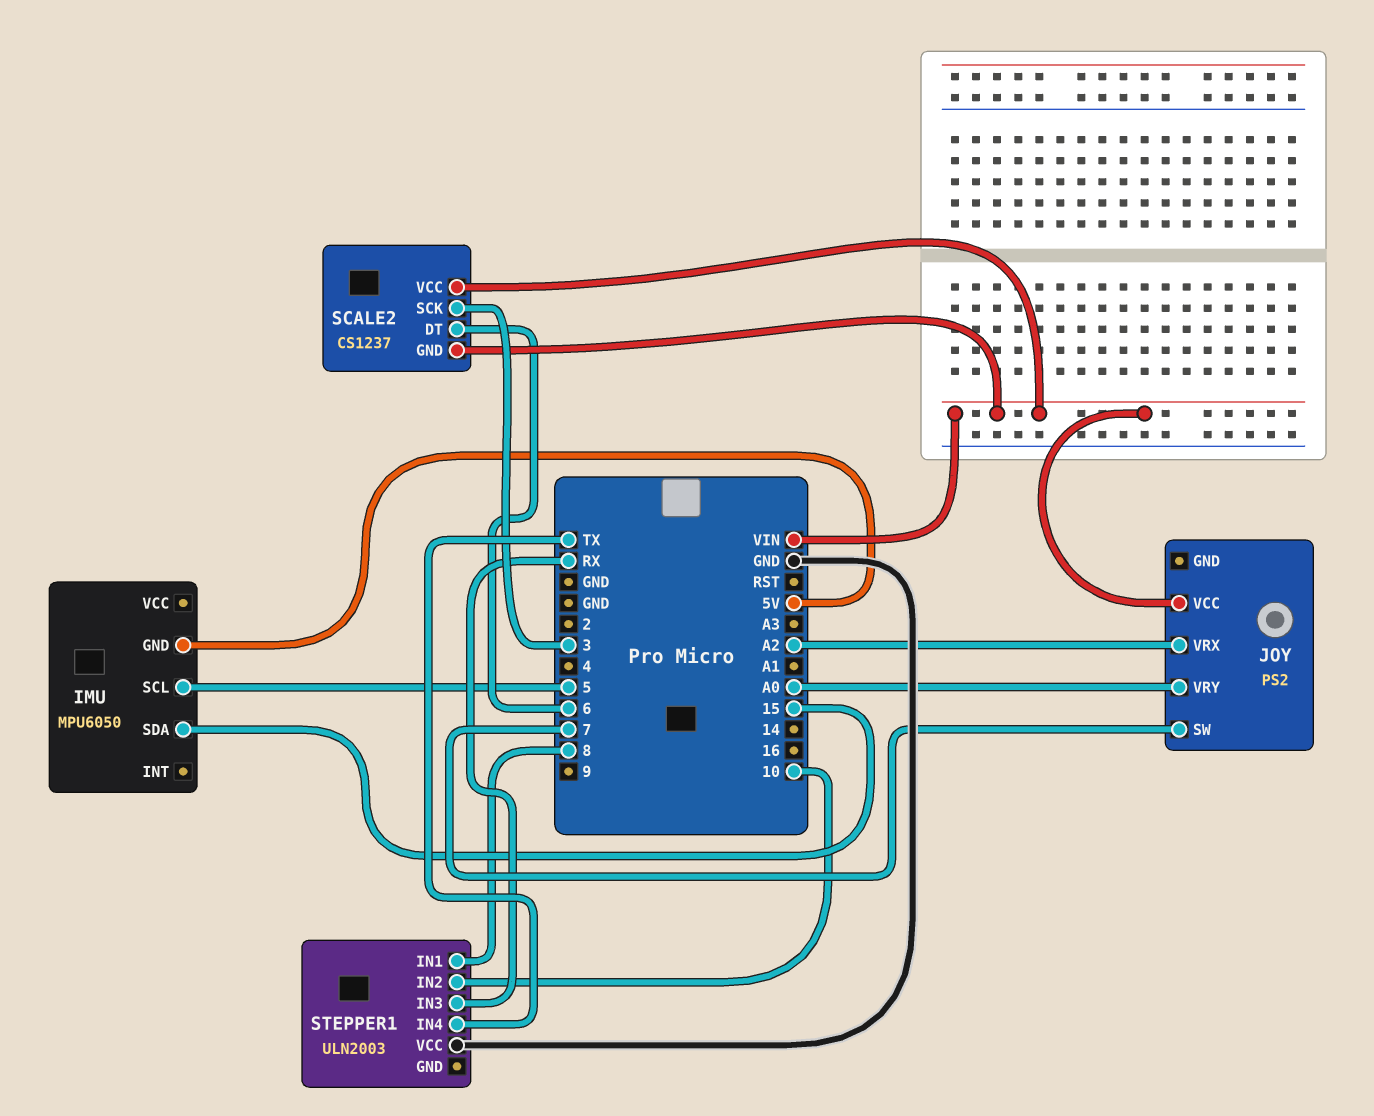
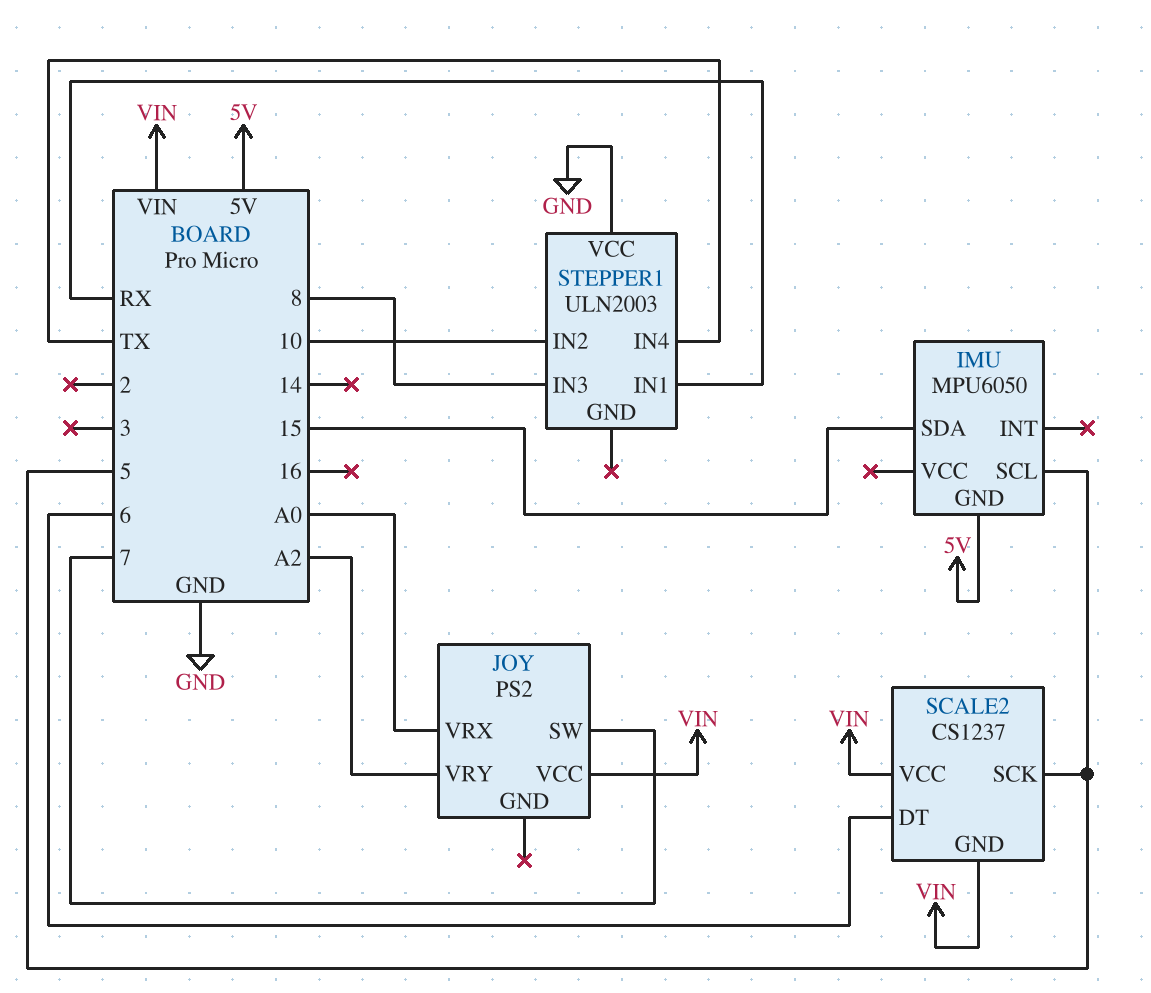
JOY pin VRX: A2 -> A0
JOY pin VRY: A0 -> A2
SCALE2 pin SCK: 3 -> 5
STEPPER1 pin IN1: 8 -> RX
STEPPER1 pin IN3: RX -> 8

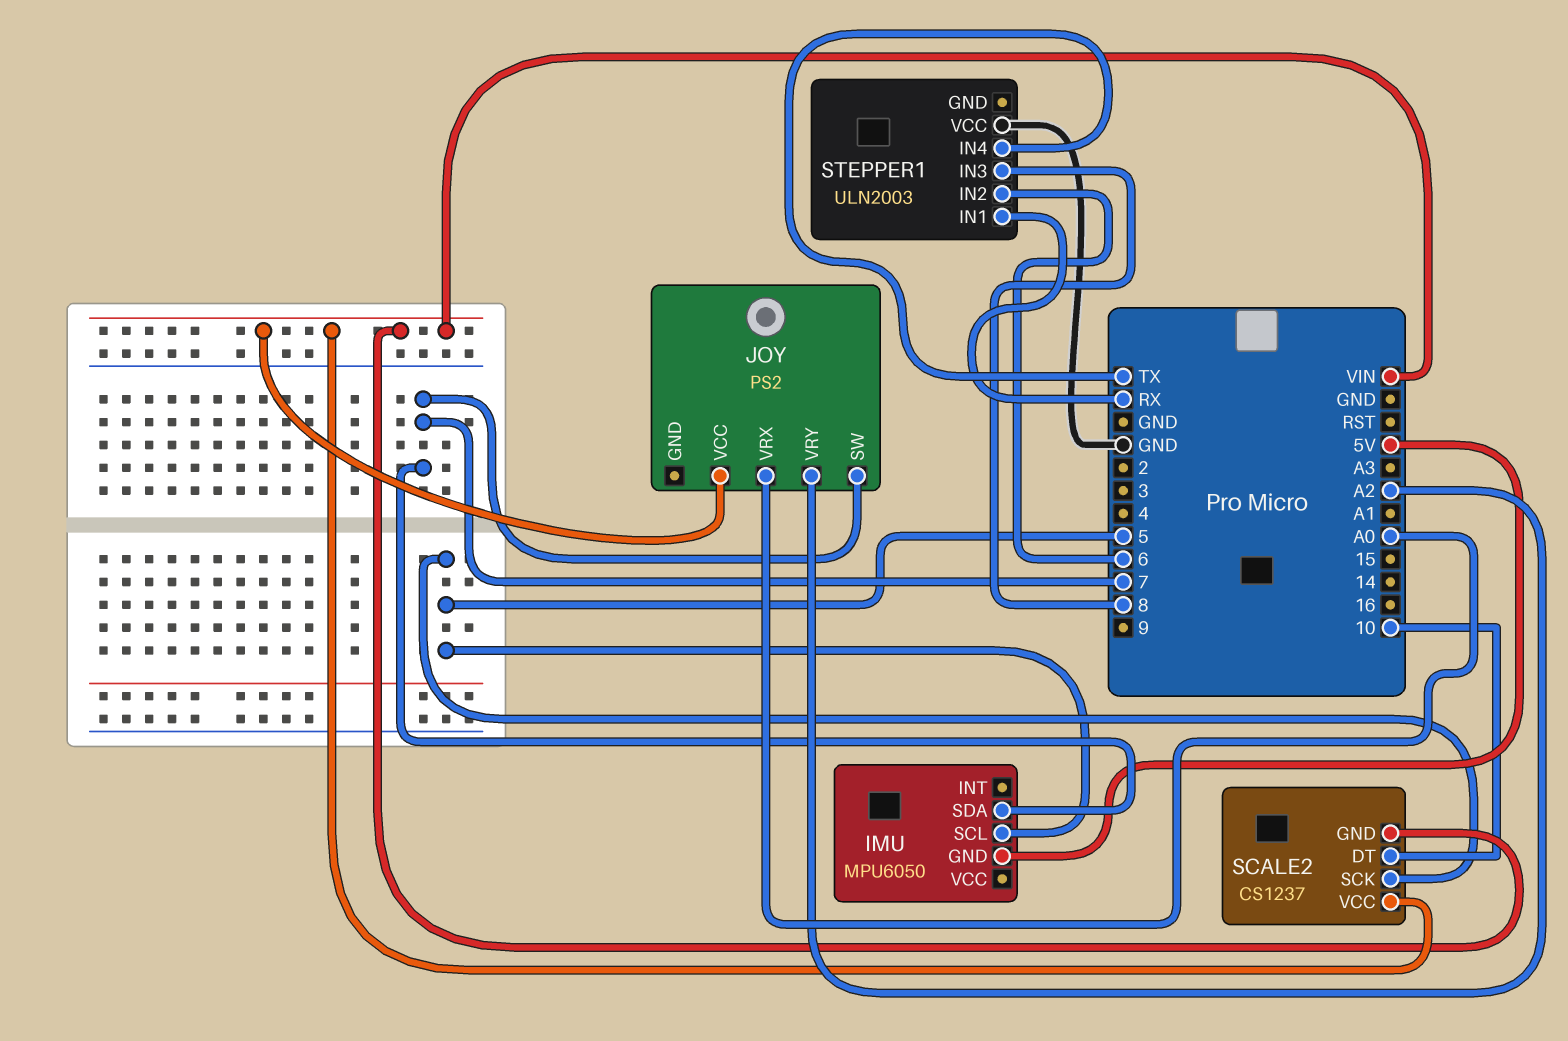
IMU pin SDA: 15 -> 7
SCALE2 pin DT: 6 -> 10
STEPPER1 pin IN2: 10 -> 6

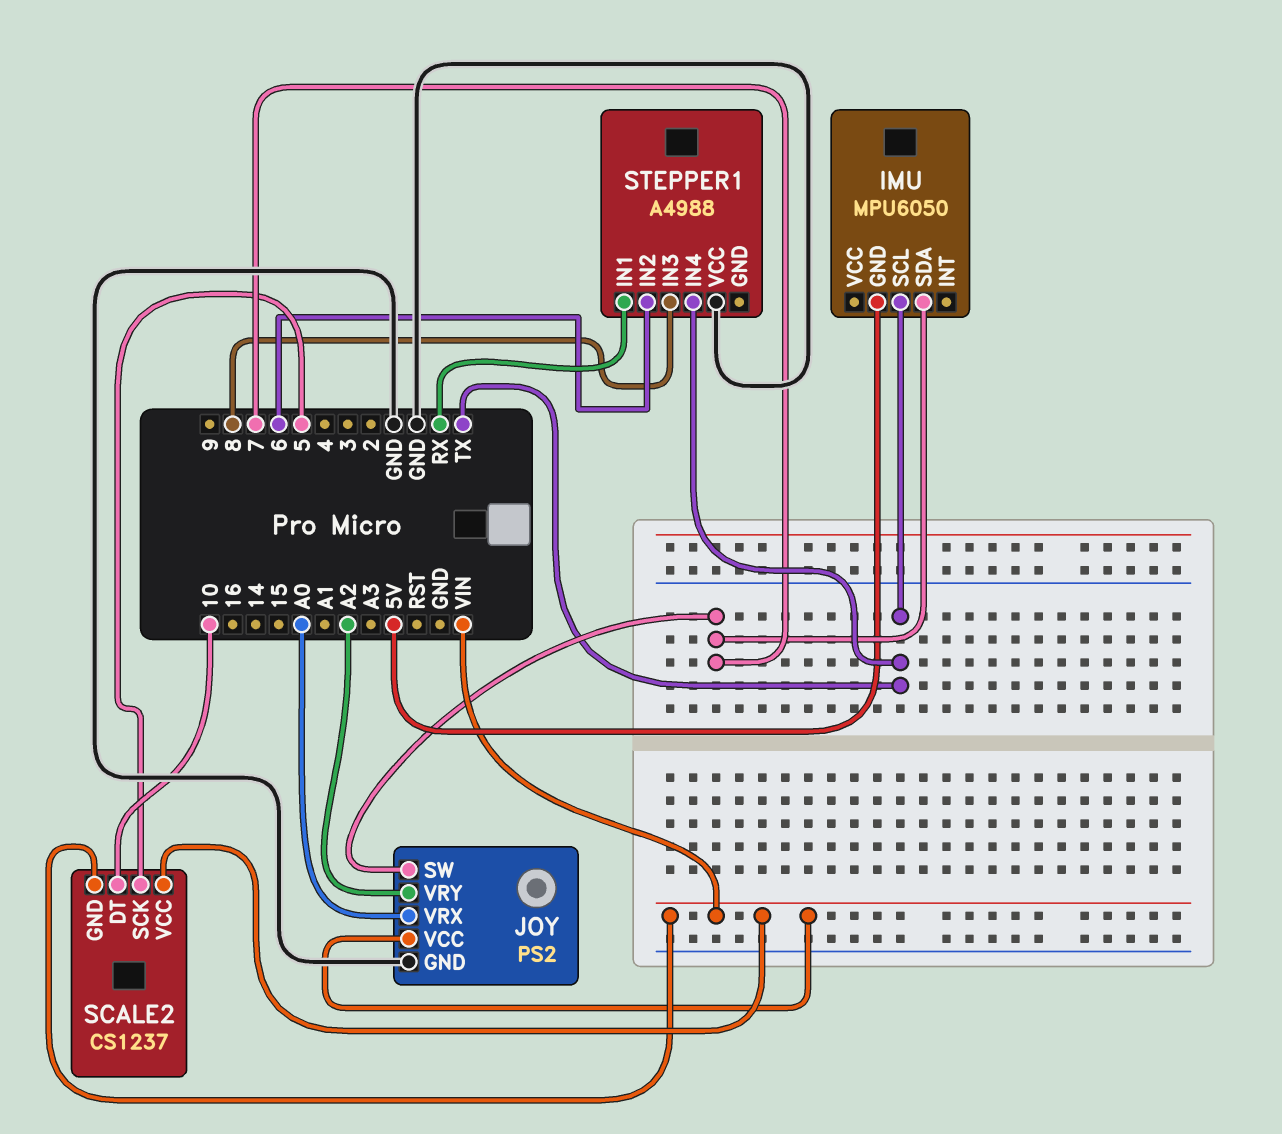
IMU pin SCL: 5 -> TX
JOY pin GND: none -> GND
STEPPER1: ULN2003 -> A4988

